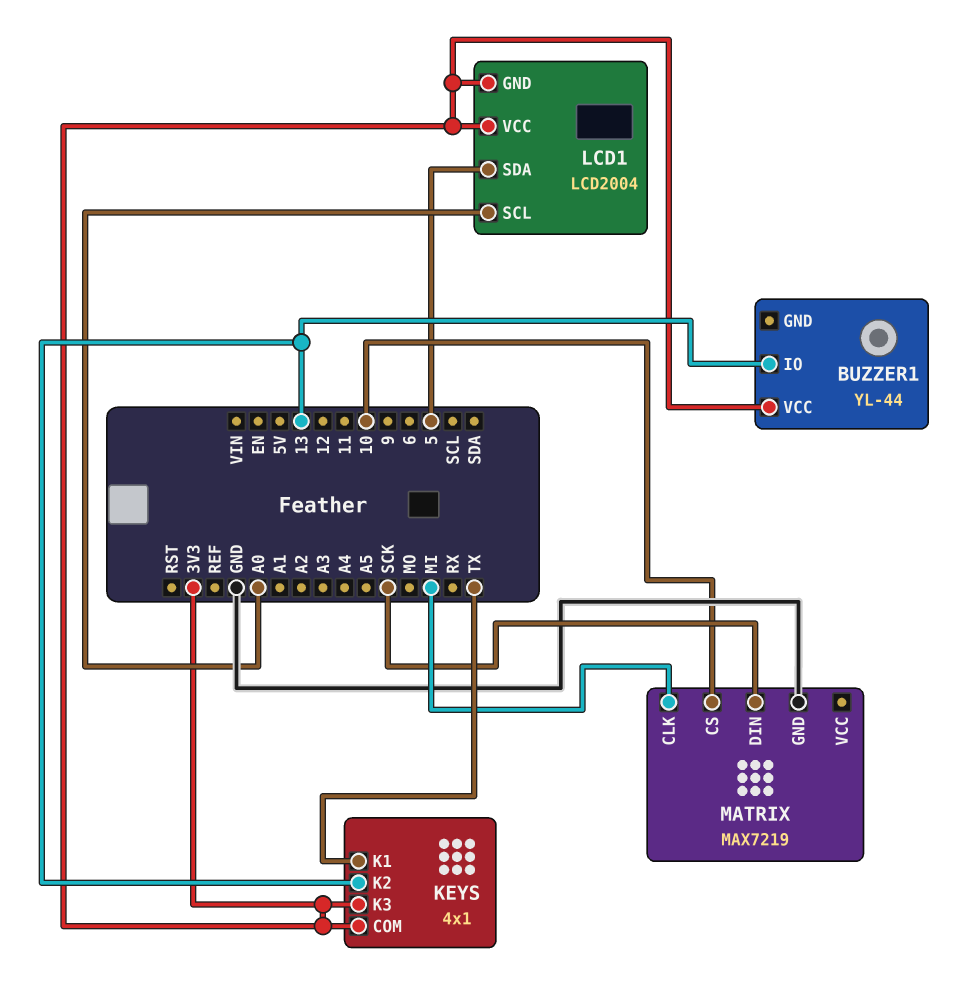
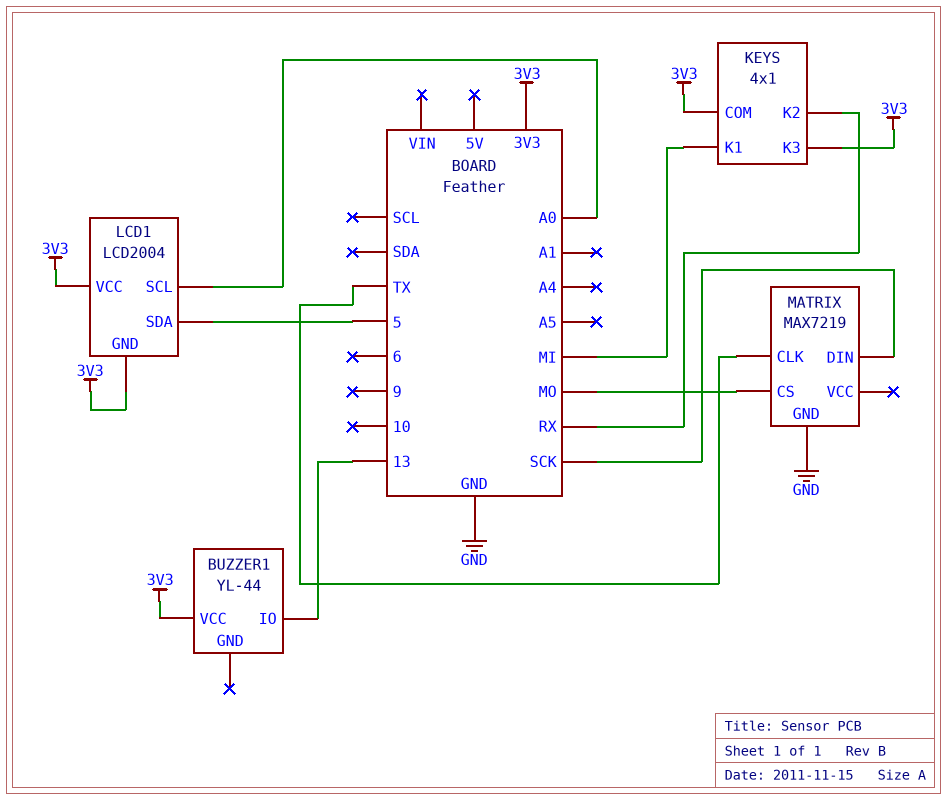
KEYS pin K1: TX -> MI
KEYS pin K2: 13 -> RX
MATRIX pin CLK: MI -> TX
MATRIX pin CS: 10 -> MO

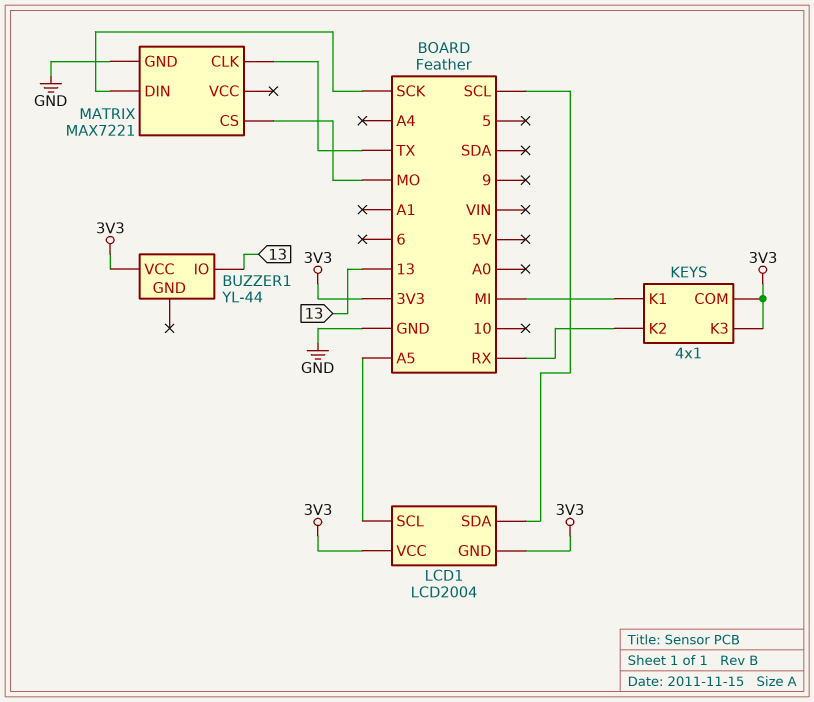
LCD1 pin SCL: A0 -> A5
LCD1 pin SDA: 5 -> SCL
MATRIX: MAX7219 -> MAX7221

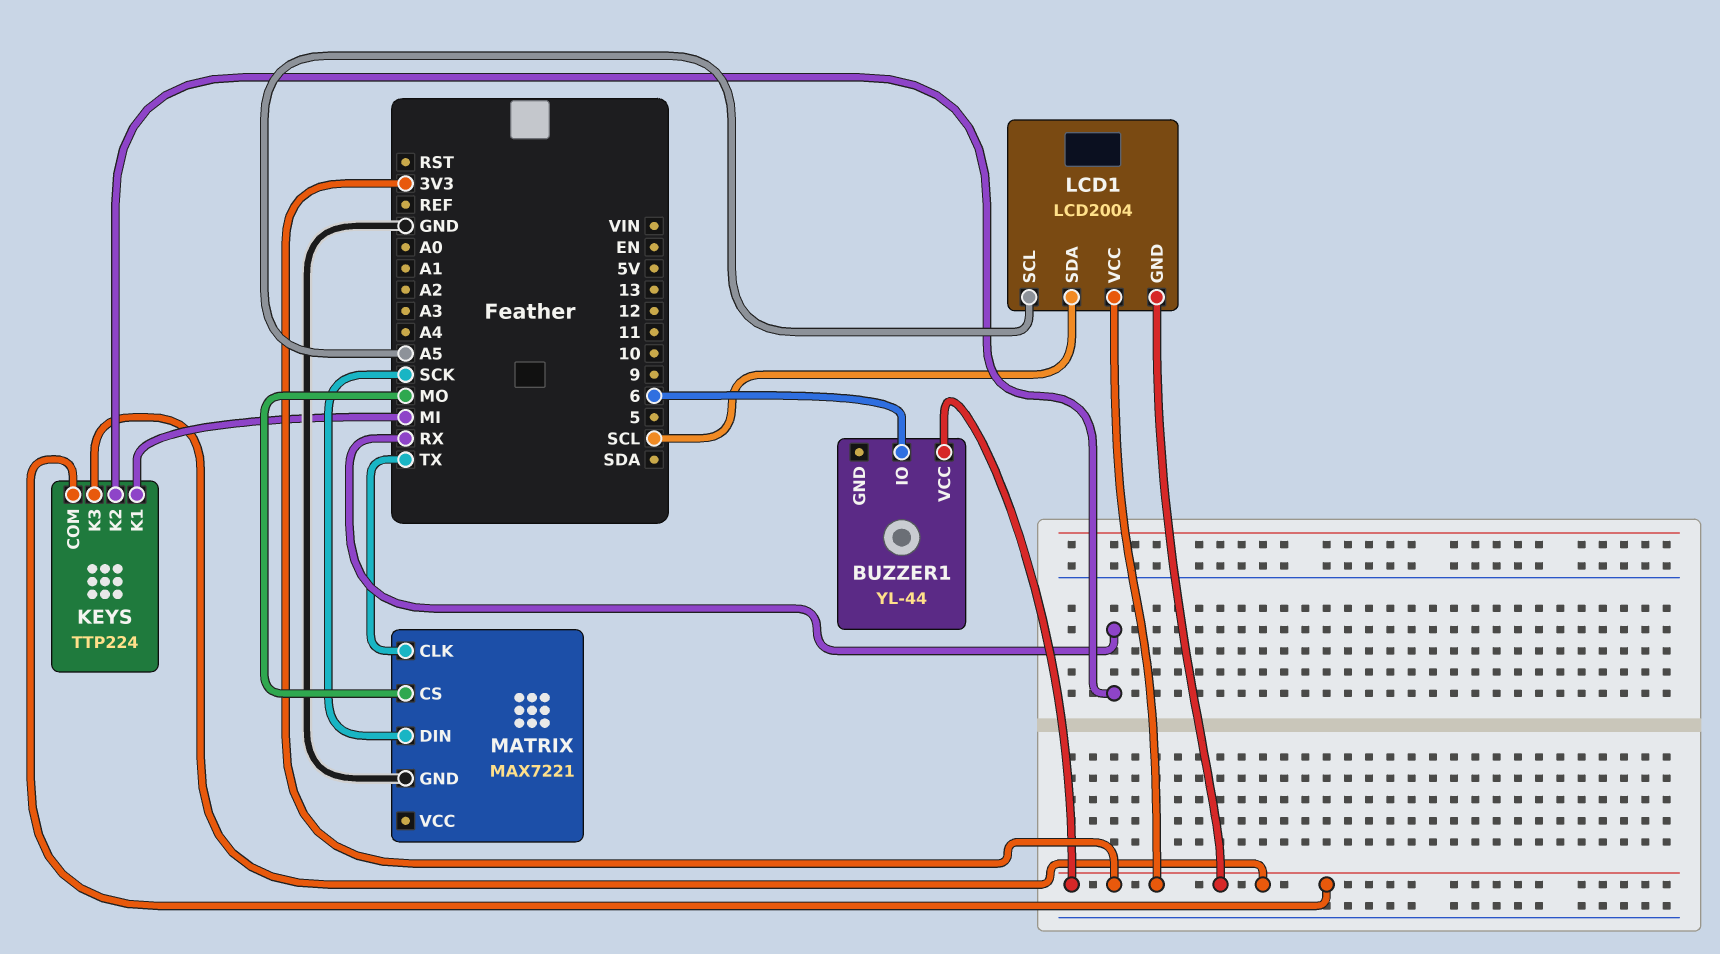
BUZZER1 pin IO: 13 -> 6
KEYS: 4x1 -> TTP224

